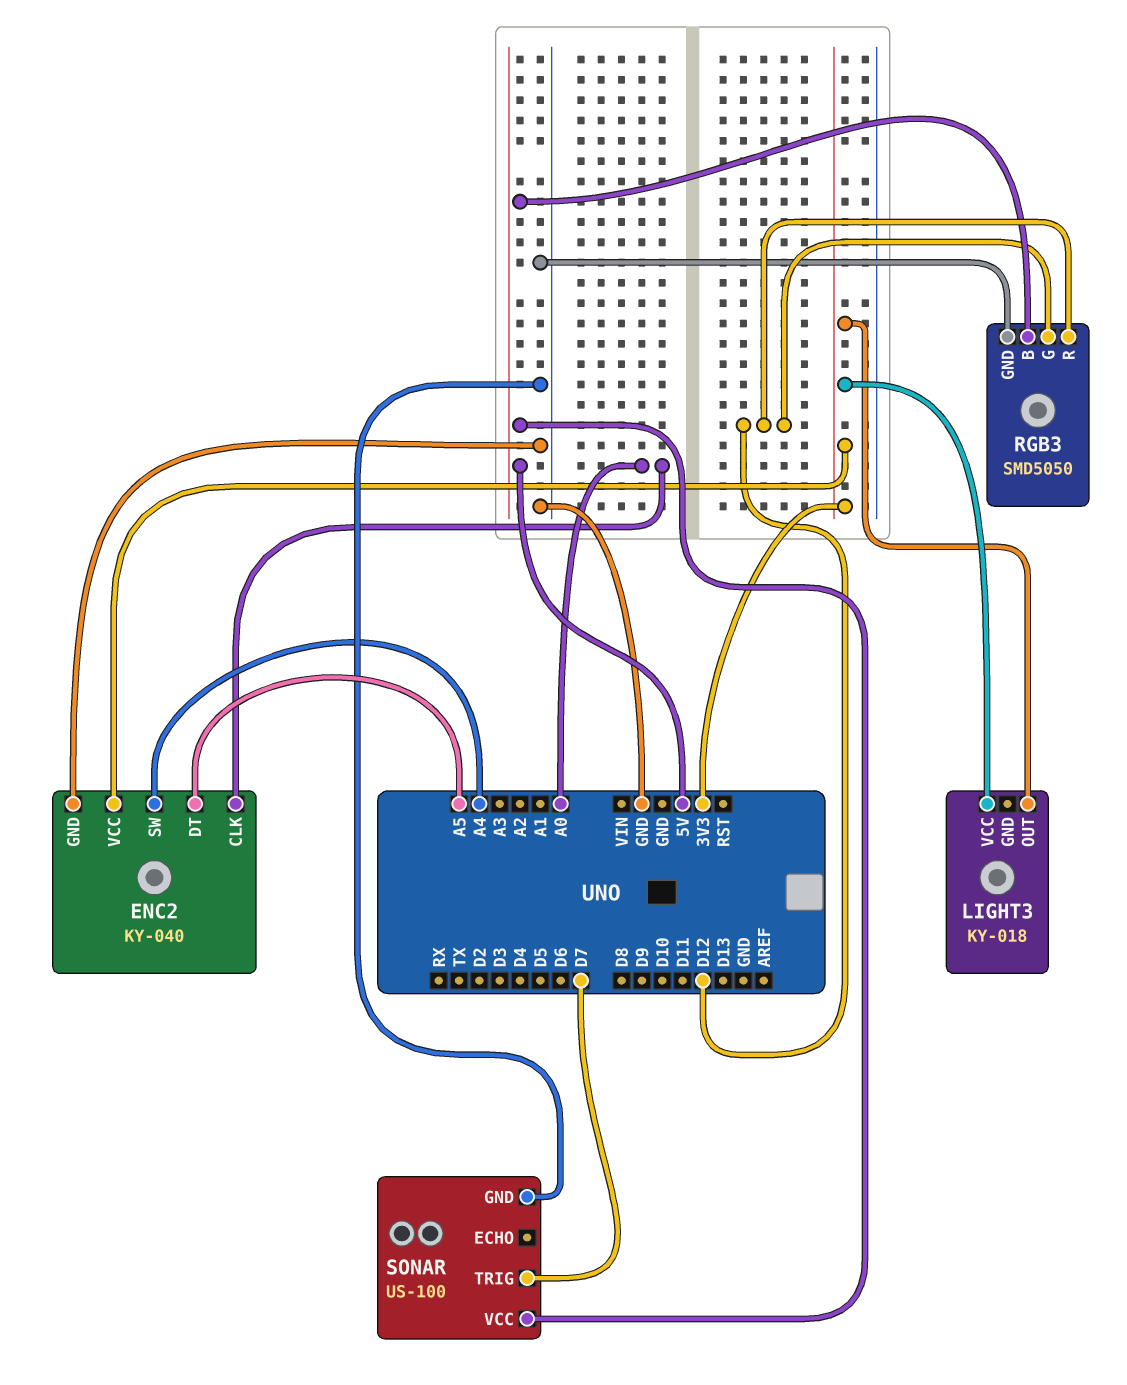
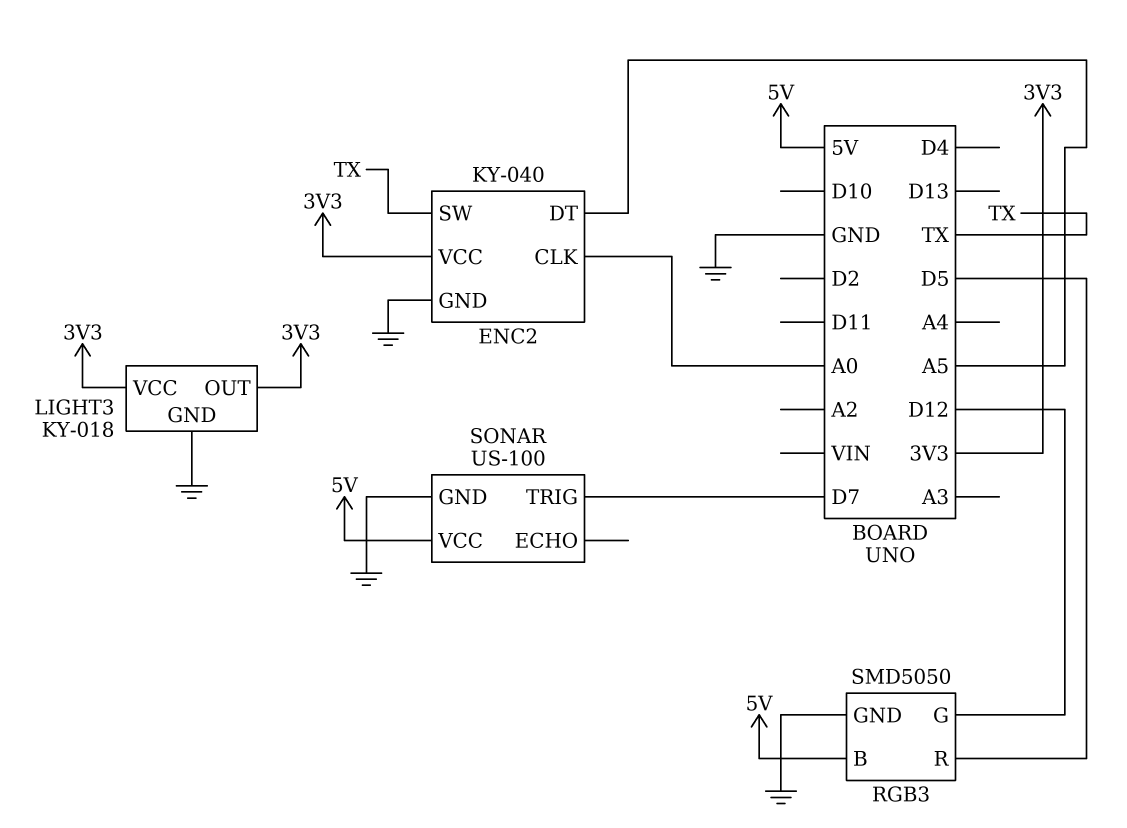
ENC2 pin SW: A4 -> TX
LIGHT3 pin GND: none -> GND
RGB3 pin R: D12 -> D5

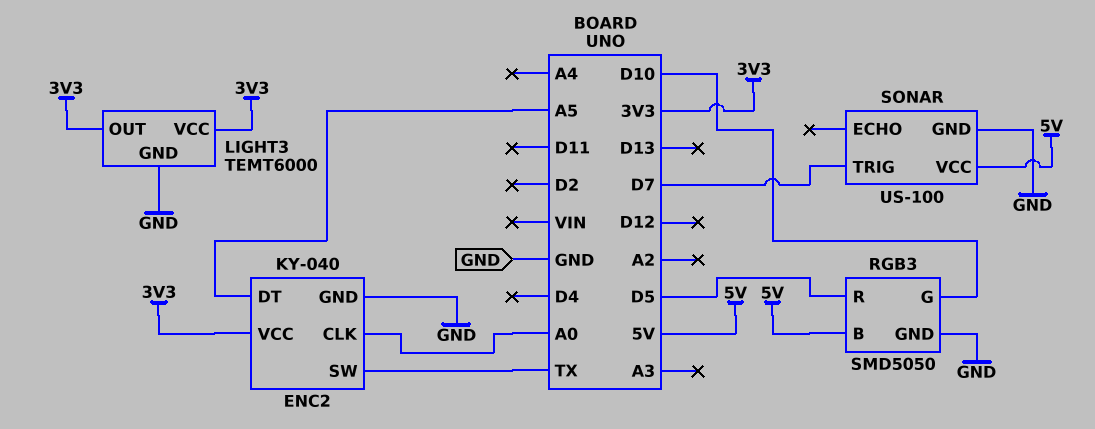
LIGHT3: KY-018 -> TEMT6000
RGB3 pin G: D12 -> D10

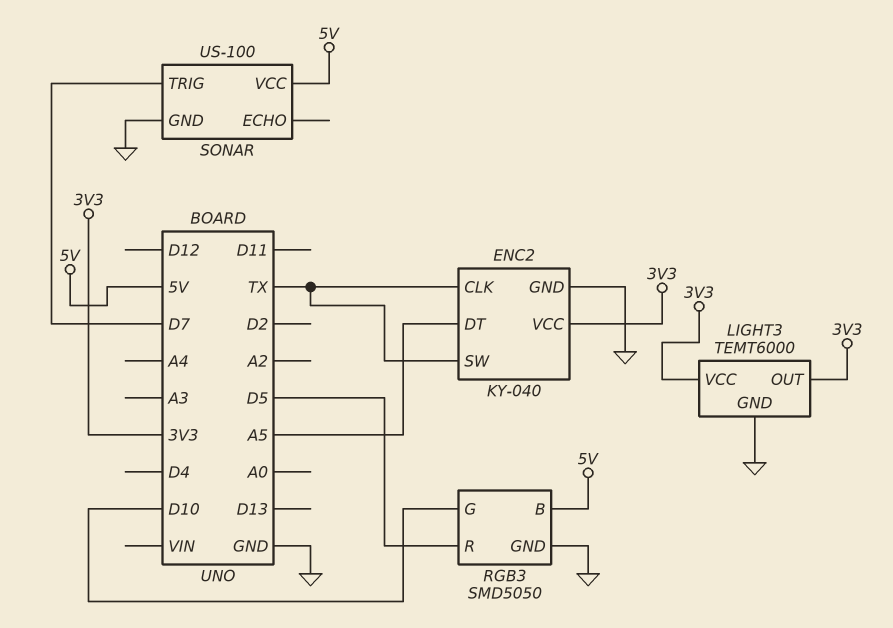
ENC2 pin CLK: A0 -> TX

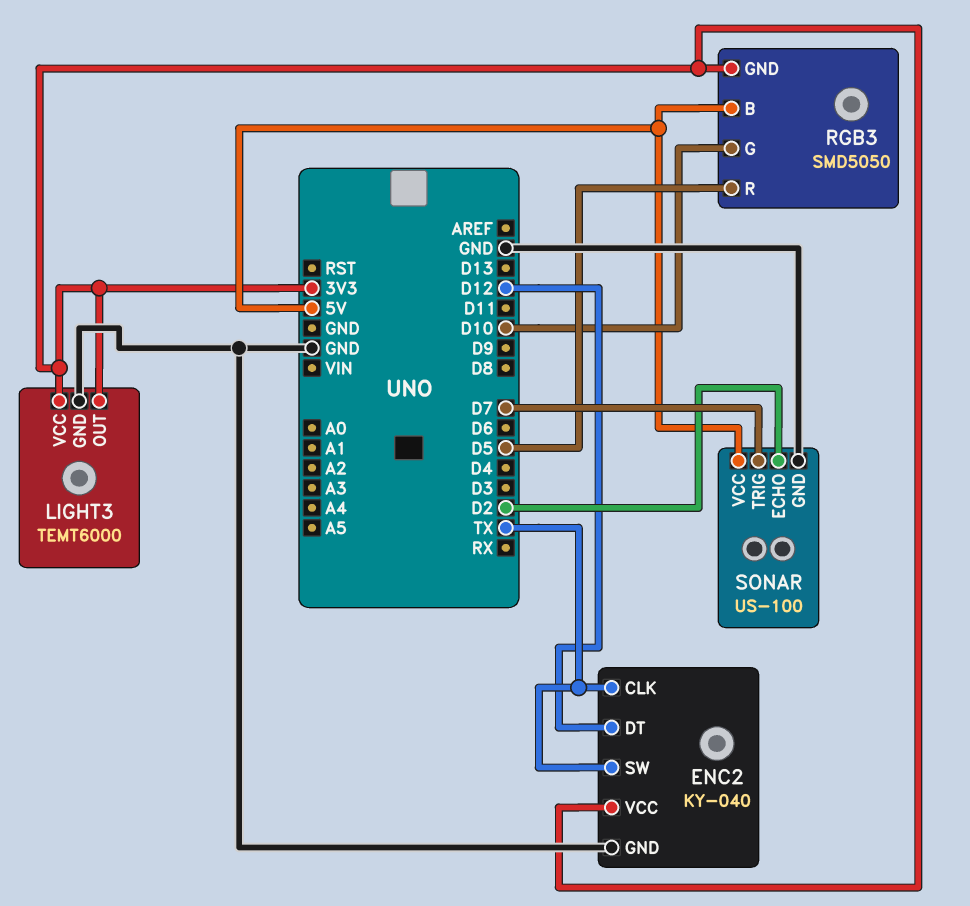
ENC2 pin DT: A5 -> D12
RGB3 pin GND: GND -> 3V3
SONAR pin ECHO: none -> D2

